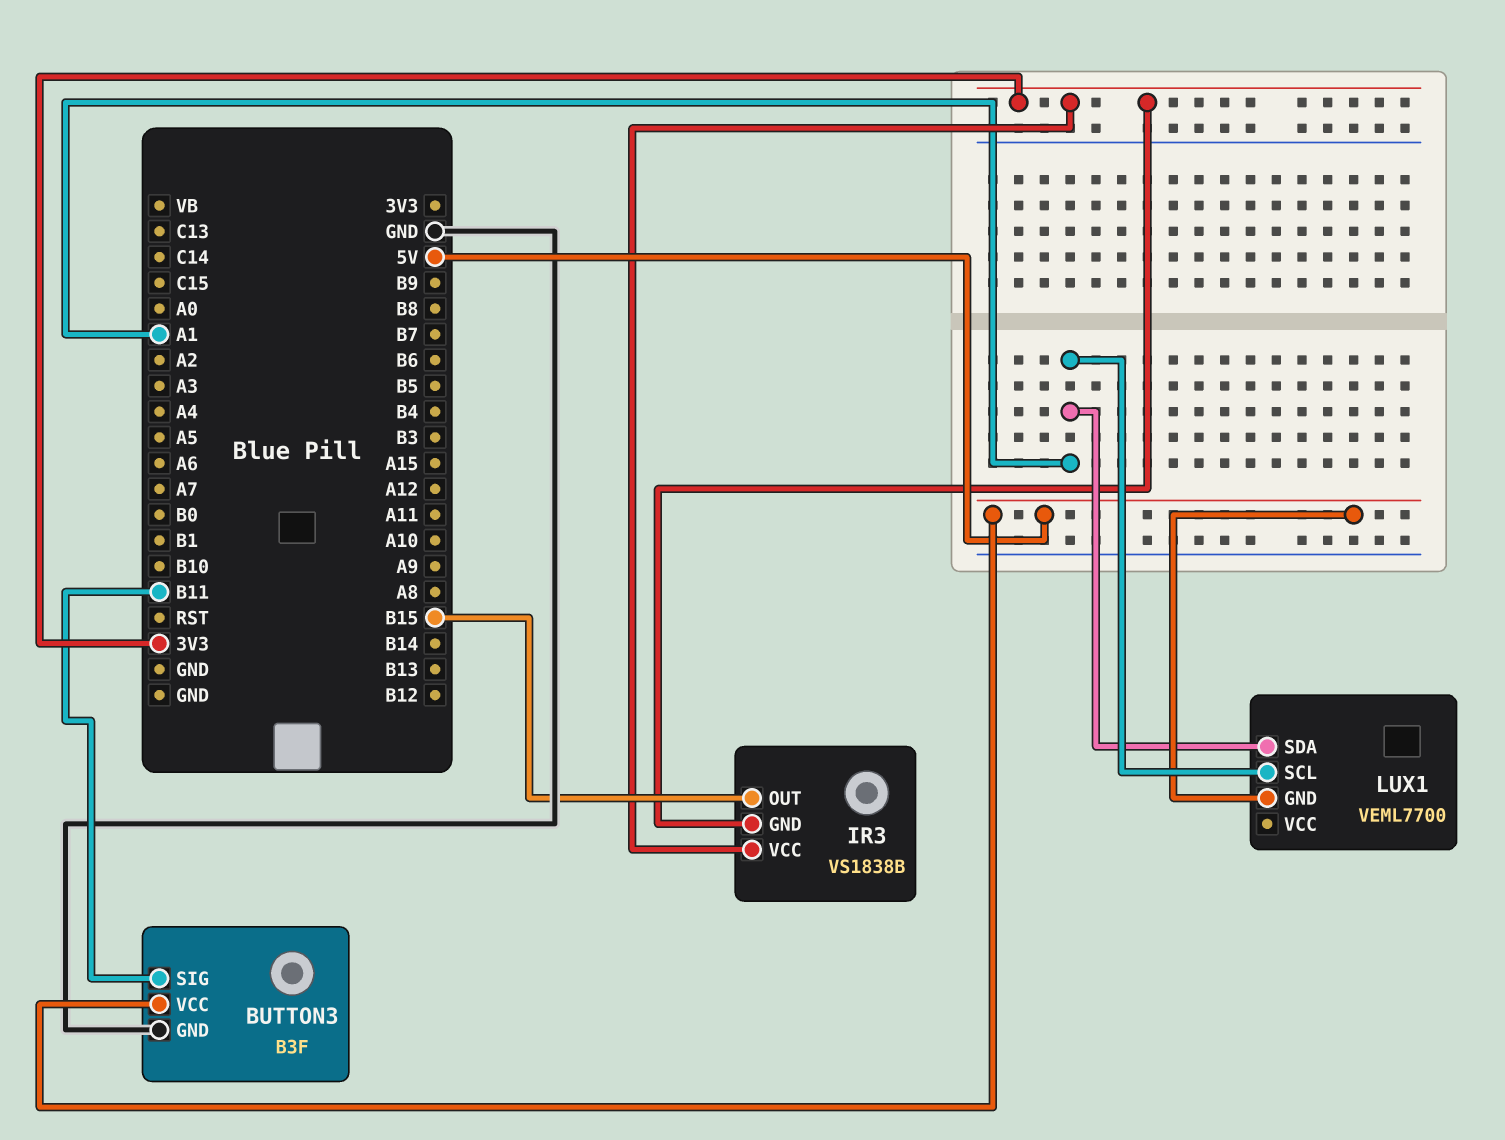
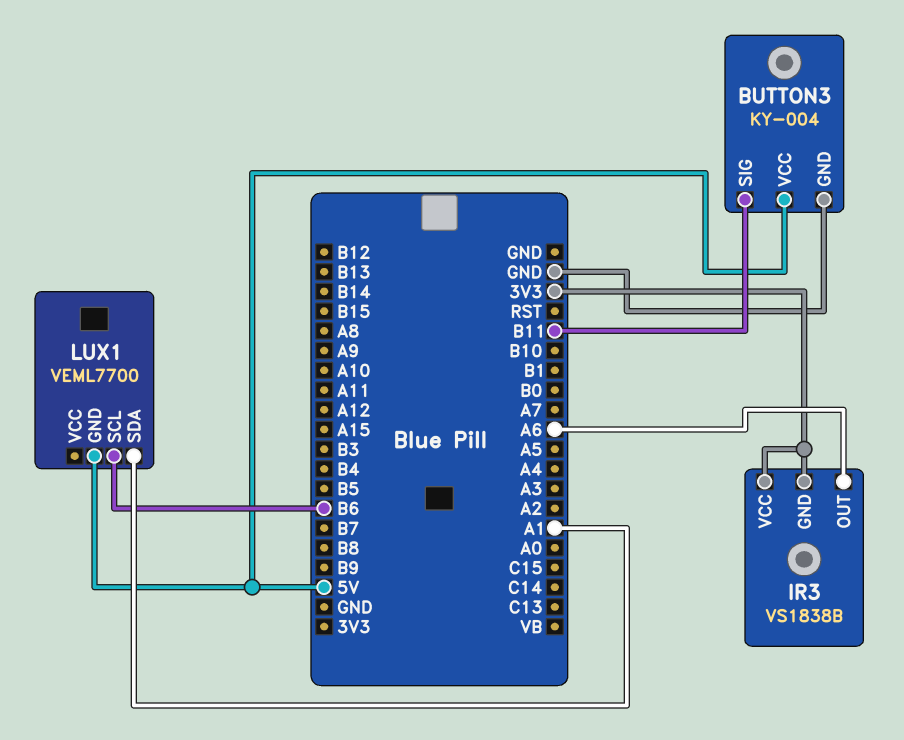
BUTTON3: B3F -> KY-004
IR3 pin OUT: B15 -> A6
LUX1 pin SCL: A1 -> B6

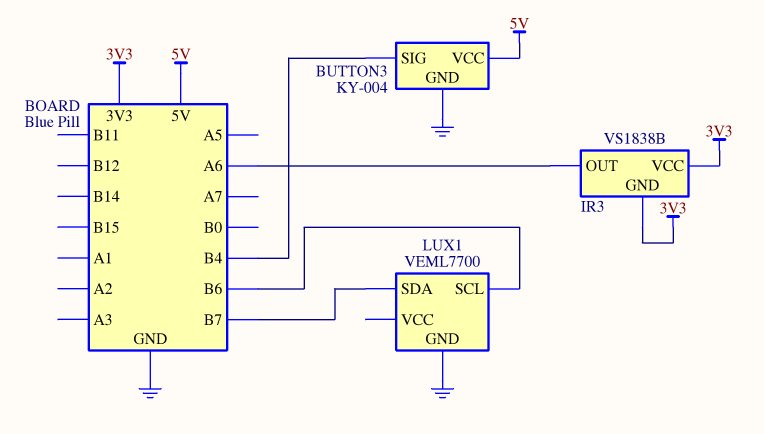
BUTTON3 pin SIG: B11 -> B4
LUX1 pin GND: 5V -> GND
LUX1 pin SDA: A1 -> B7

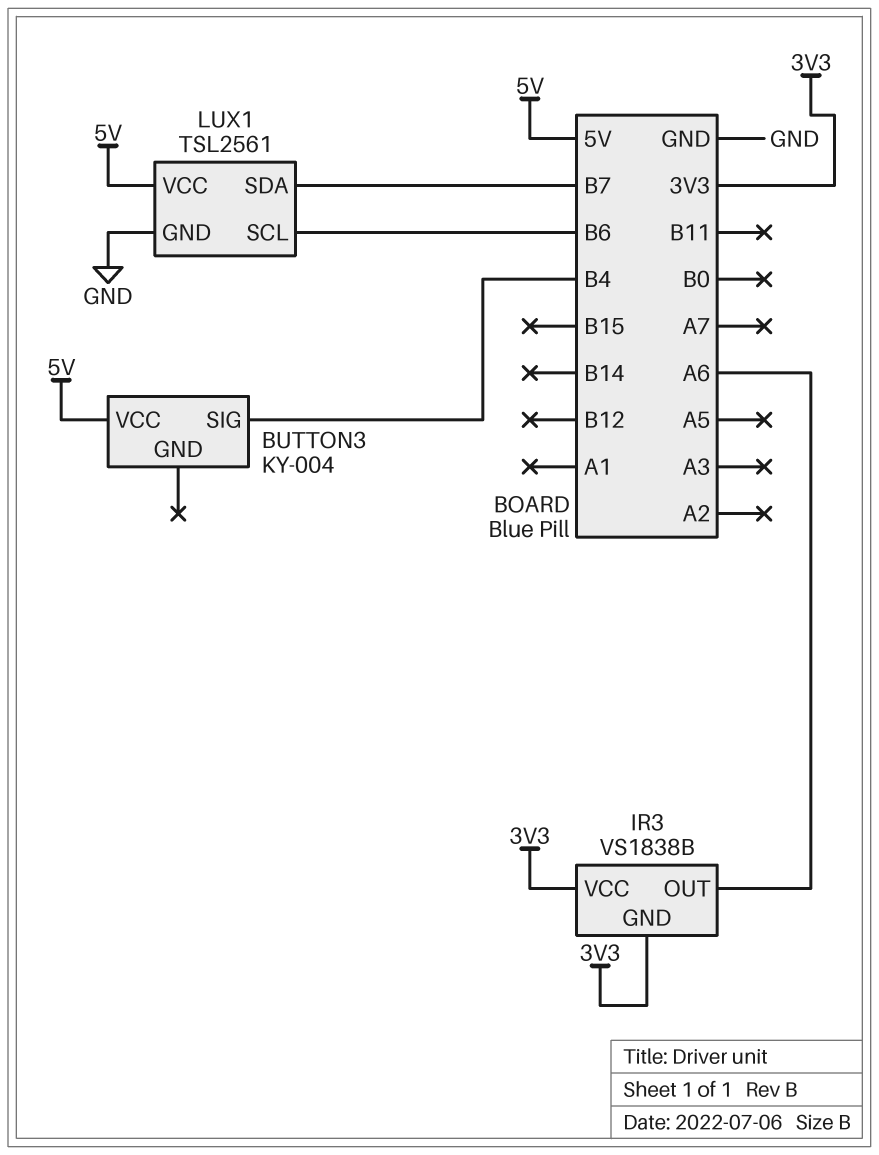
BUTTON3 pin GND: GND -> none
LUX1: VEML7700 -> TSL2561
LUX1 pin VCC: none -> 5V

